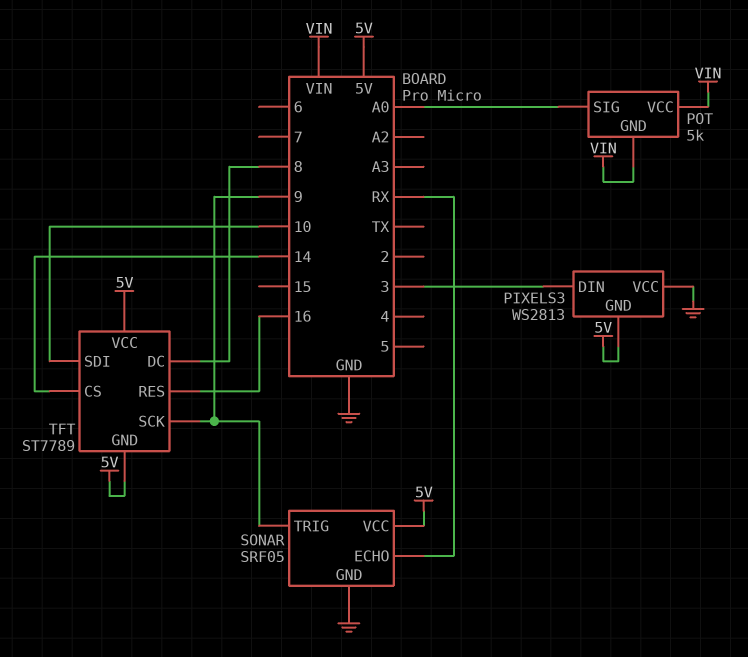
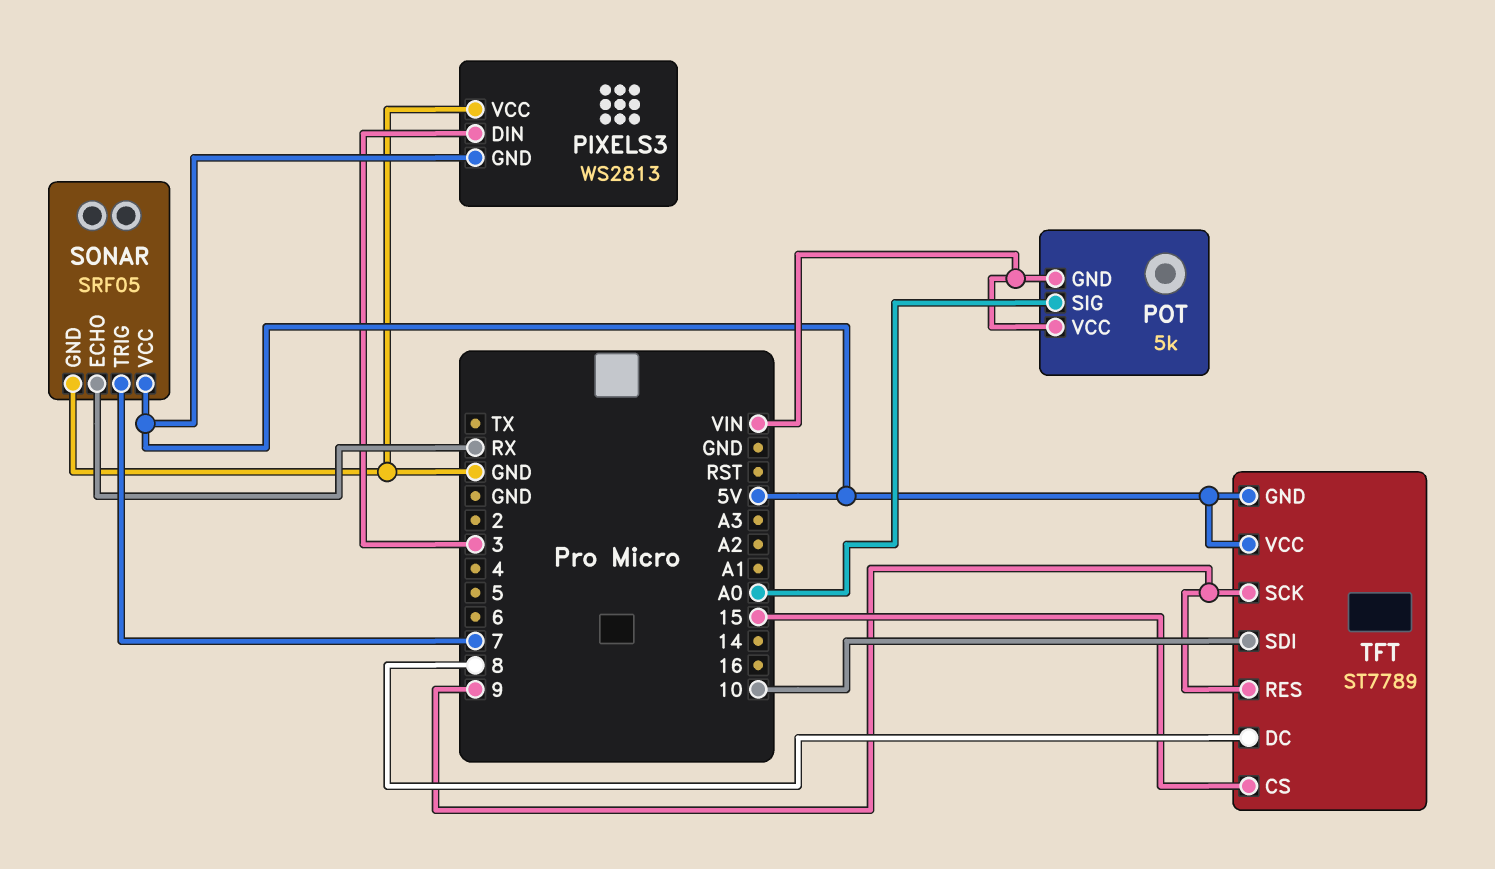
SONAR pin TRIG: 9 -> 7
TFT pin CS: 14 -> 15
TFT pin RES: 16 -> 9

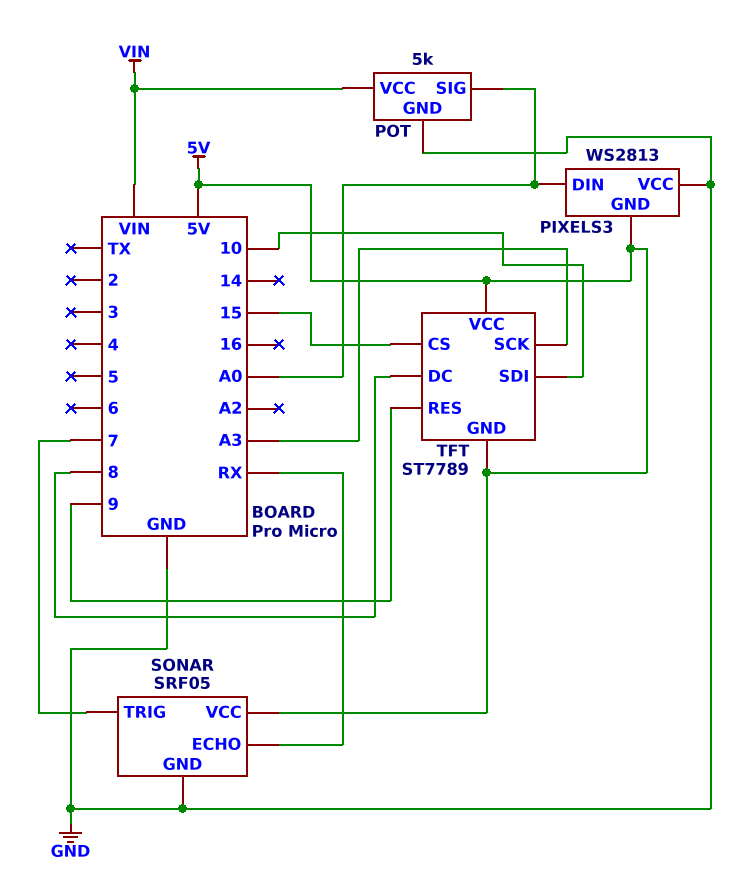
PIXELS3 pin DIN: 3 -> A0
POT pin GND: VIN -> GND
TFT pin SCK: 9 -> A3

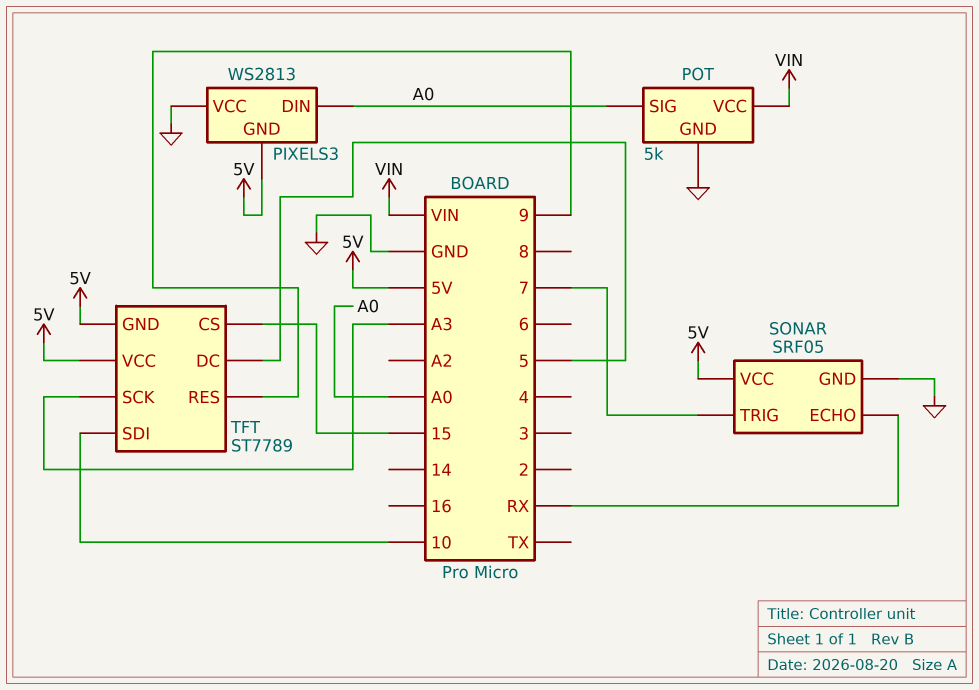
TFT pin DC: 8 -> 5

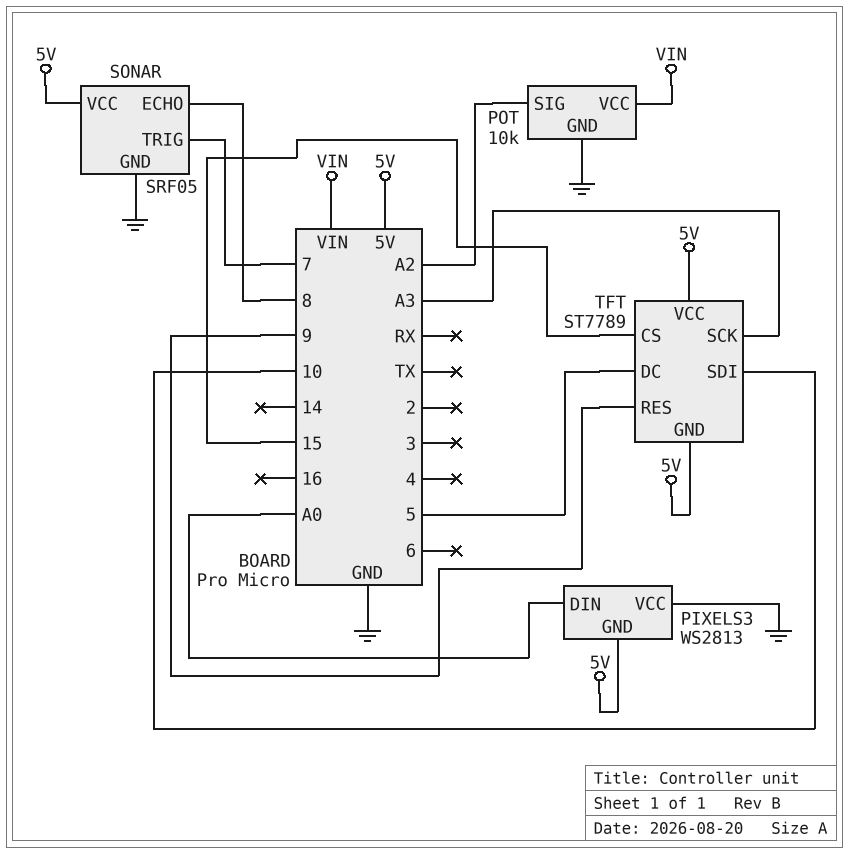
POT: 5k -> 10k
POT pin SIG: A0 -> A2
SONAR pin ECHO: RX -> 8

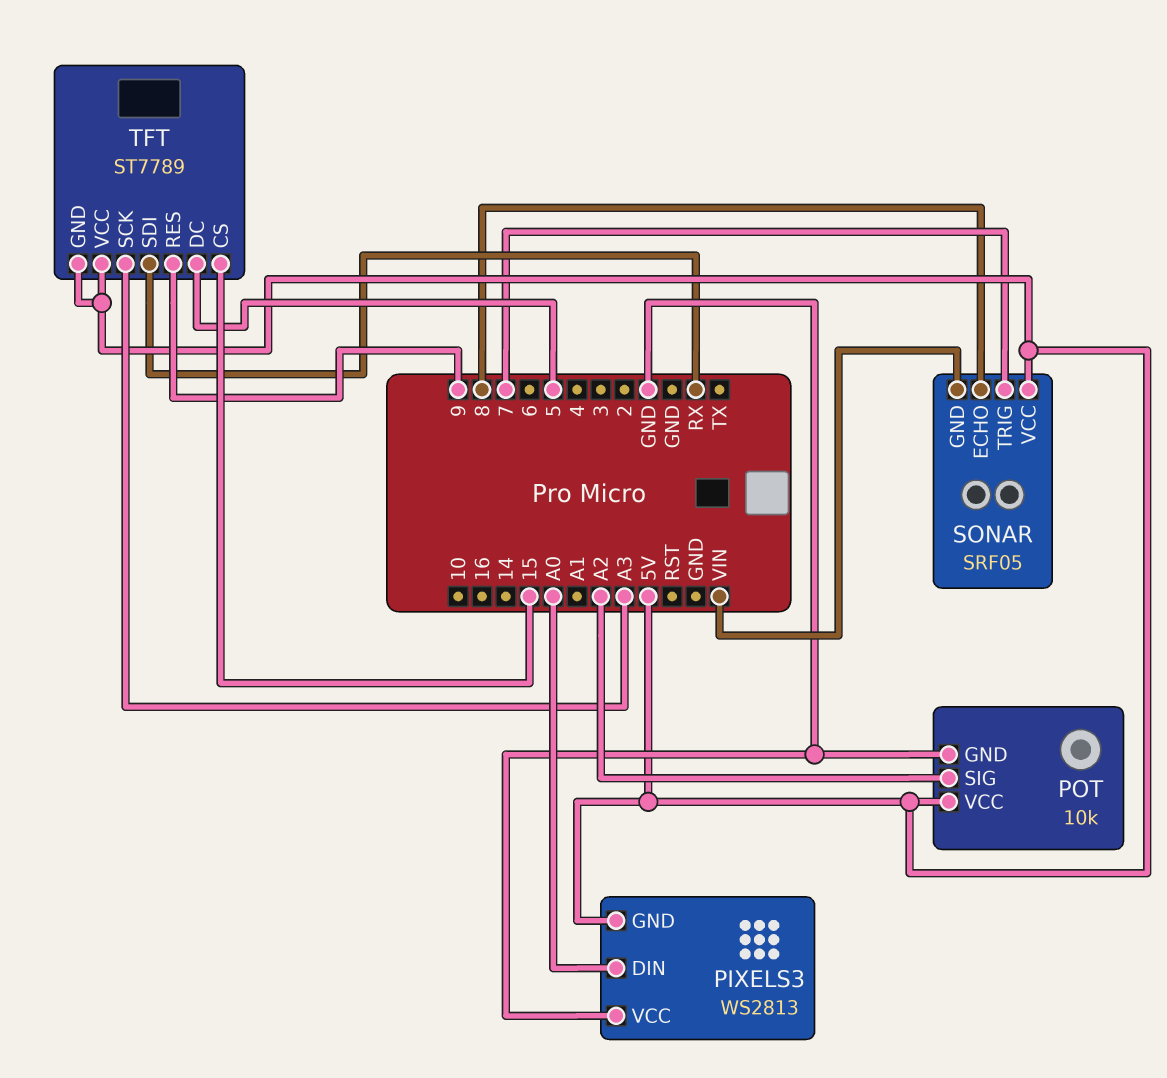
POT pin VCC: VIN -> 5V
SONAR pin GND: GND -> VIN
TFT pin SDI: 10 -> RX

